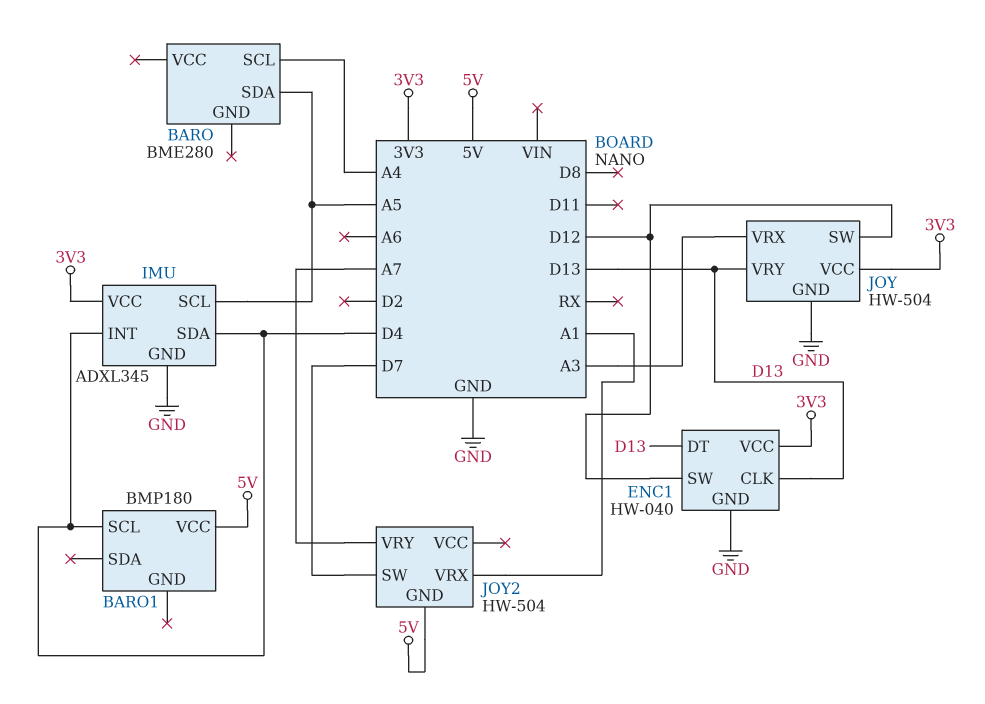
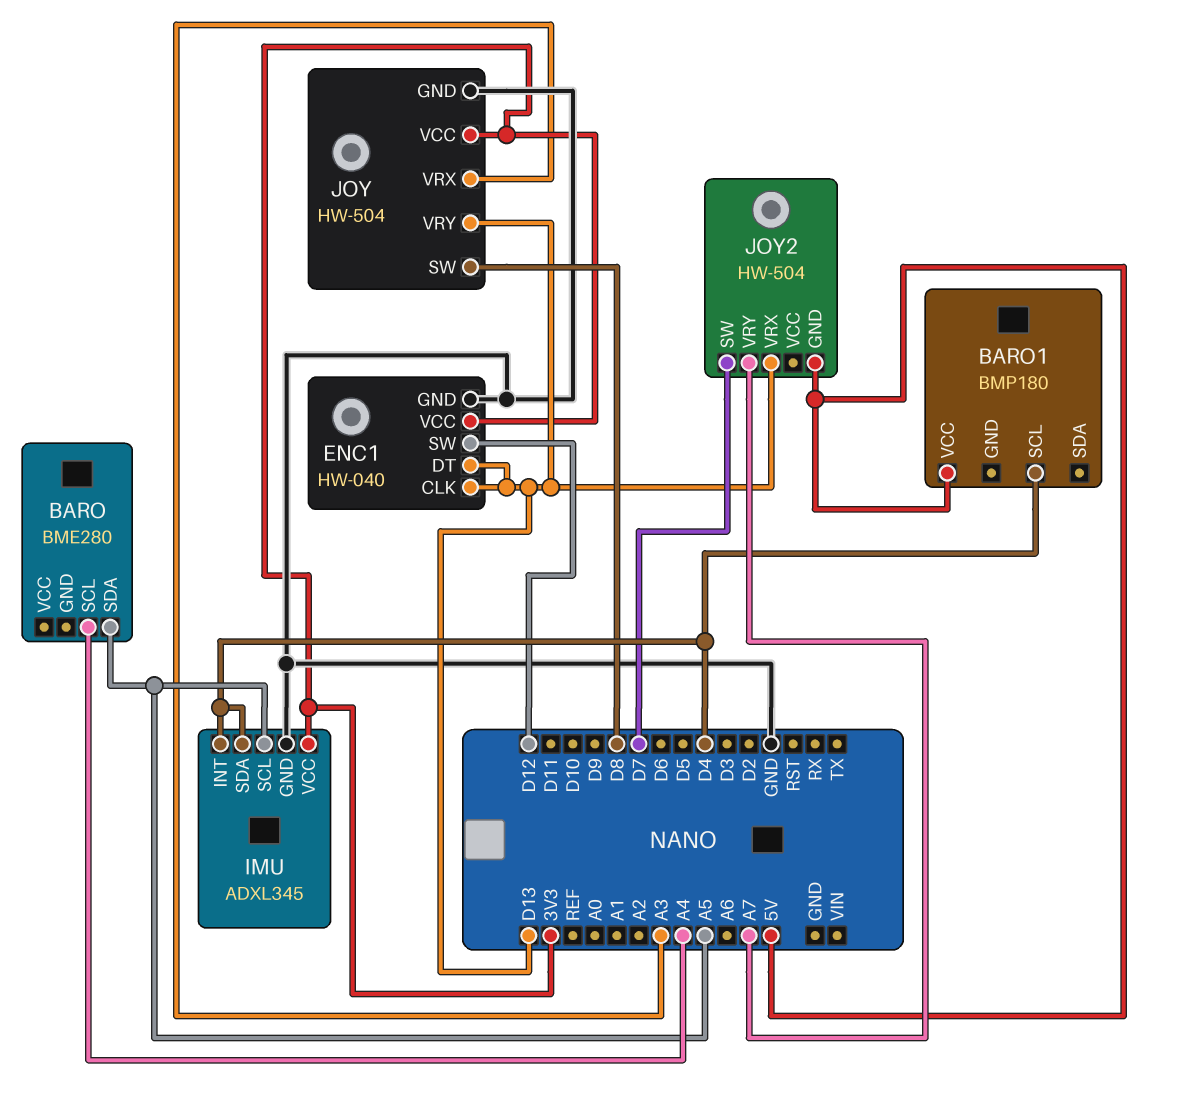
JOY pin SW: D12 -> D8
JOY2 pin VRX: A1 -> D13

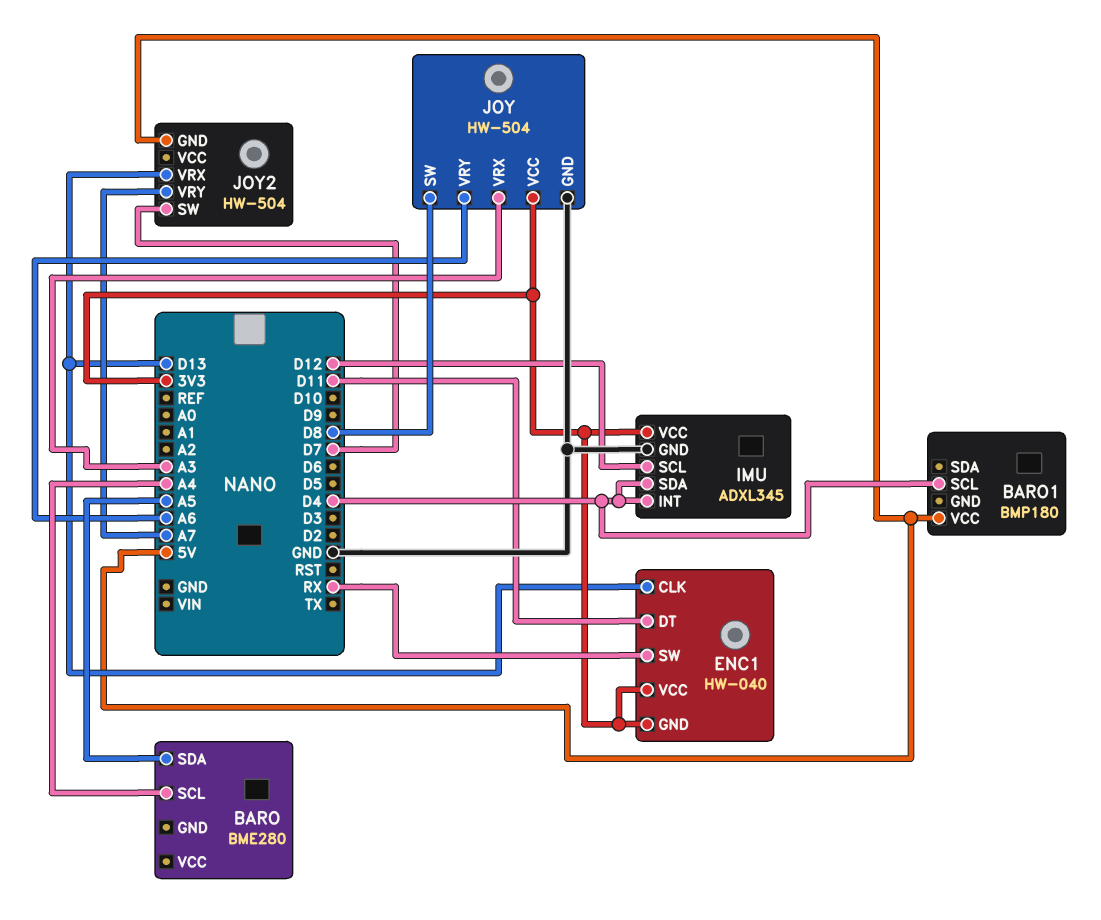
ENC1 pin DT: D13 -> D11
ENC1 pin GND: GND -> 3V3
ENC1 pin SW: D12 -> RX
IMU pin SCL: A5 -> D12
JOY pin VRY: D13 -> A6

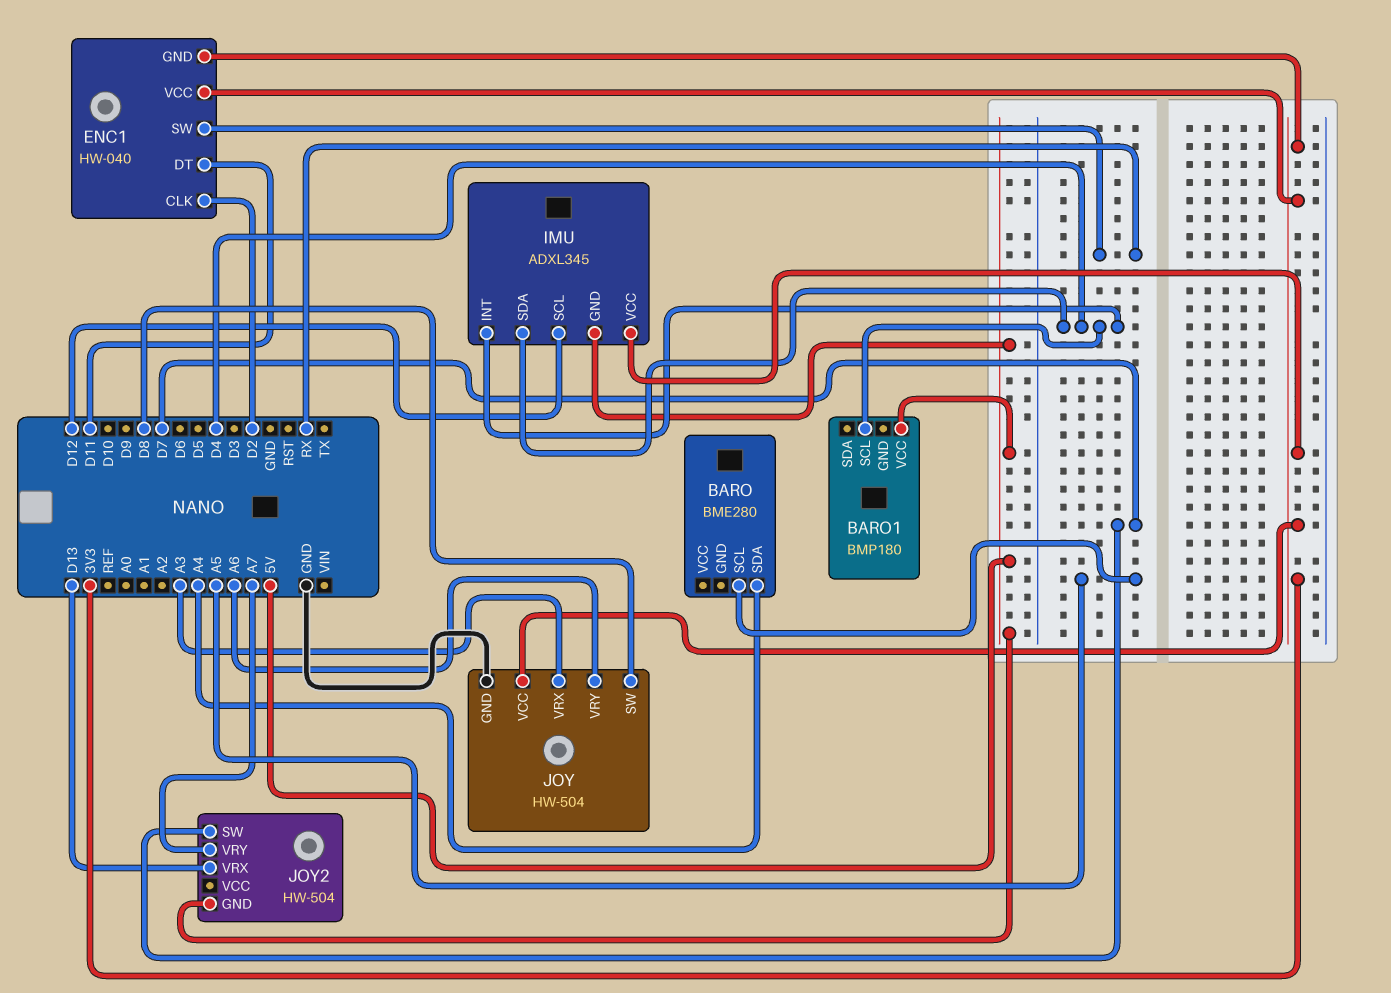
BARO pin SCL: A4 -> A5
BARO pin SDA: A5 -> A4
ENC1 pin CLK: D13 -> D2
IMU pin GND: GND -> 5V

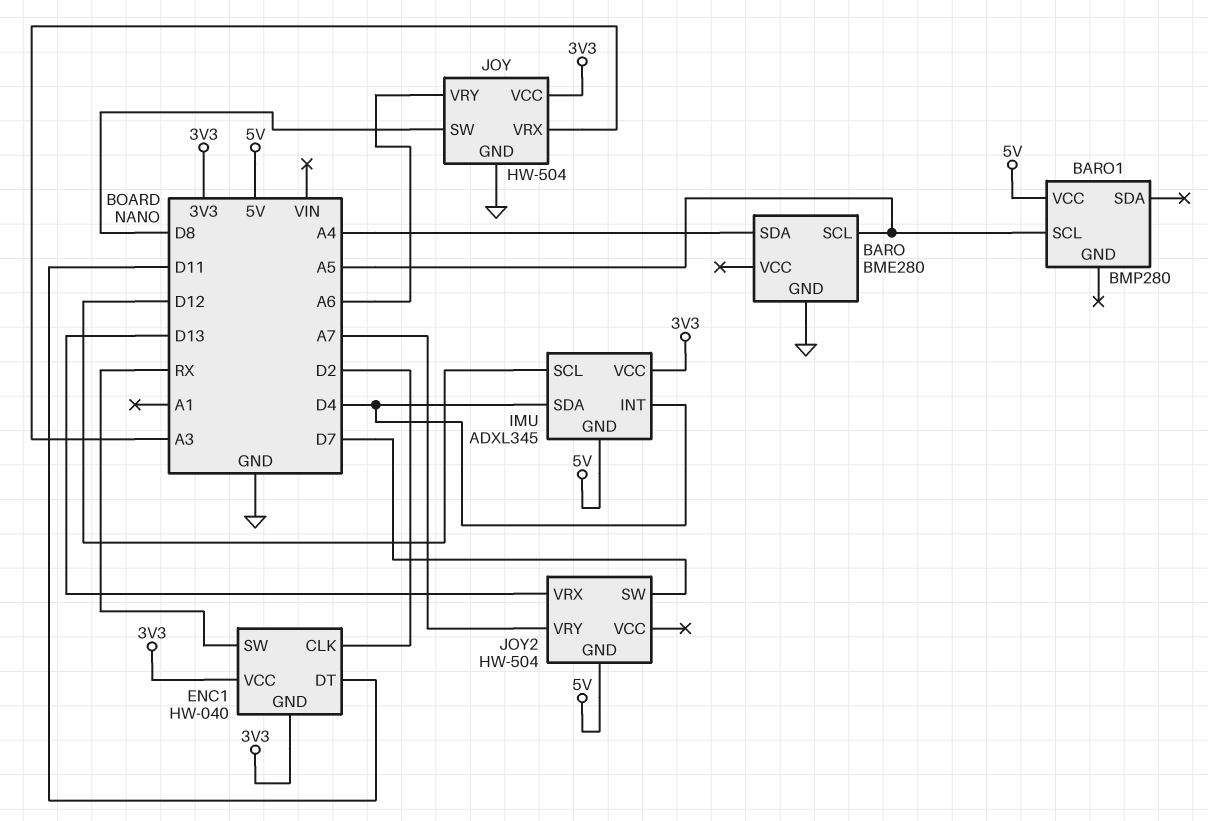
BARO pin GND: none -> GND
BARO1: BMP180 -> BMP280
BARO1 pin SCL: D4 -> A5

